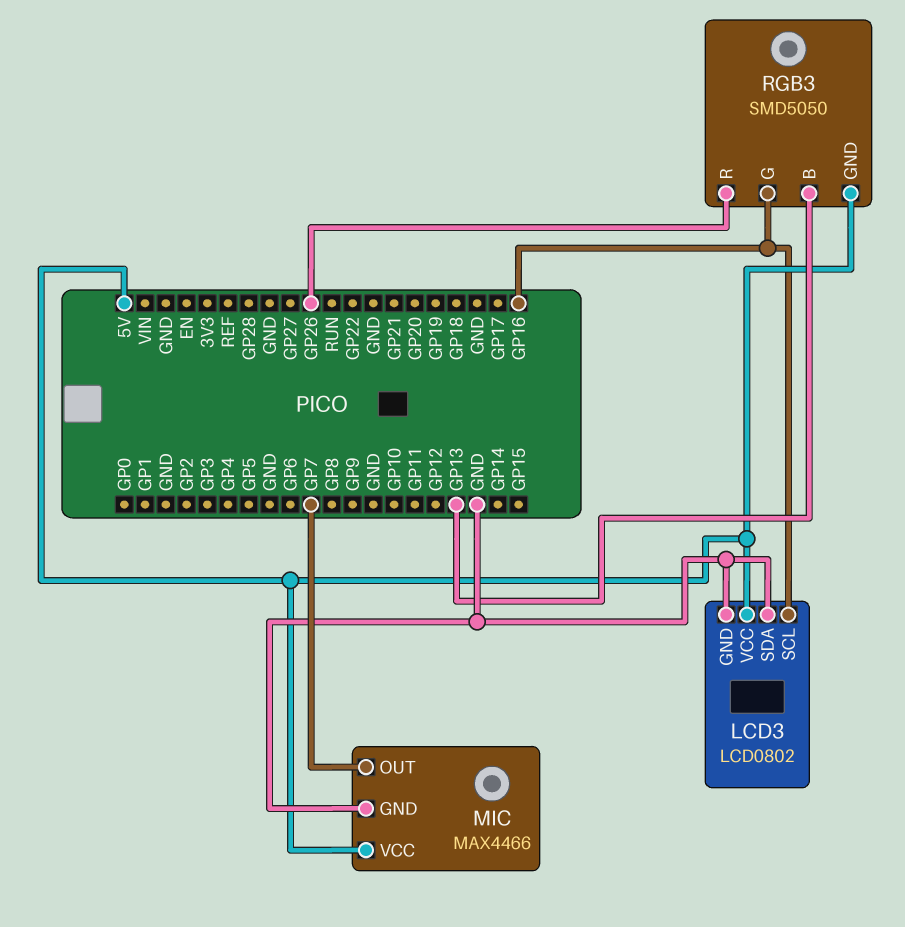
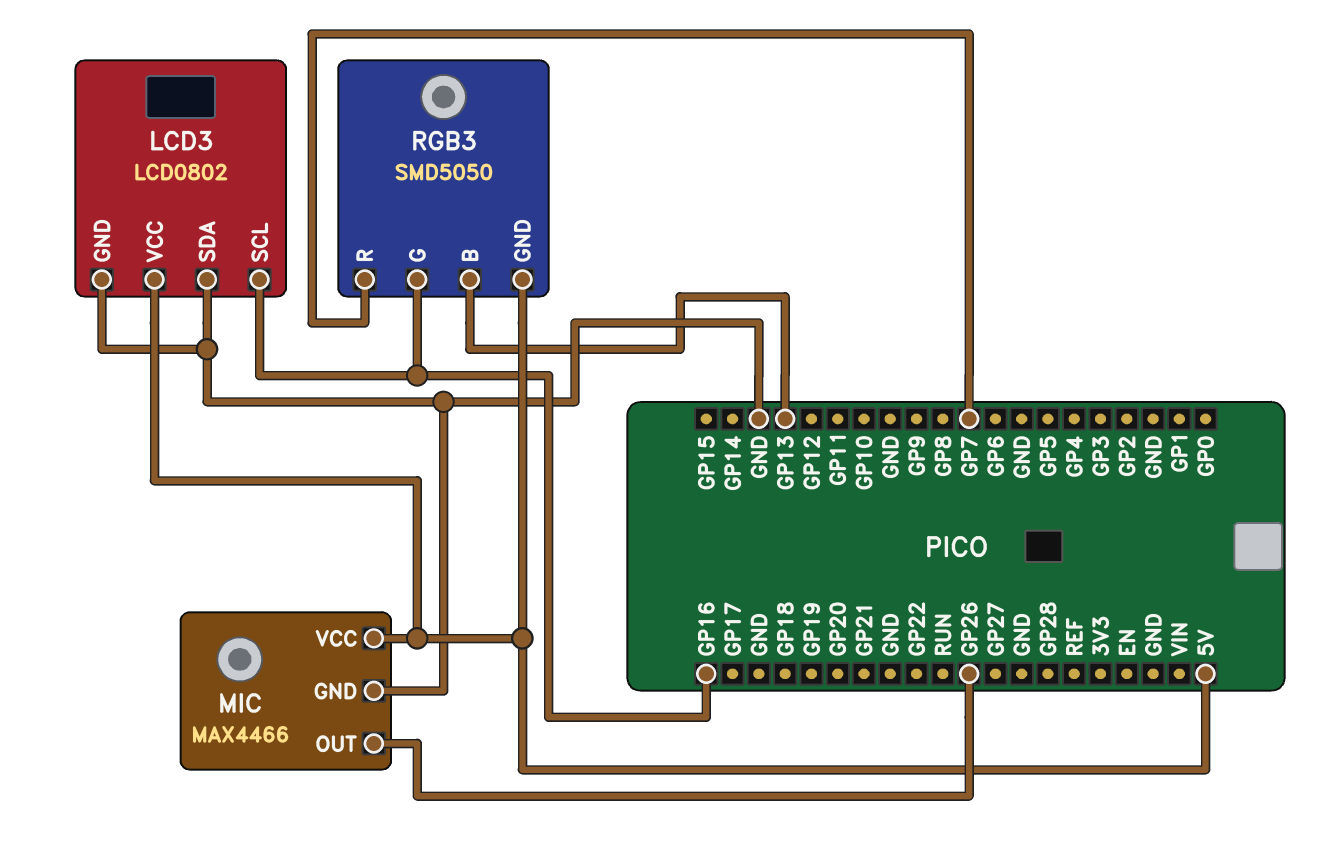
MIC pin OUT: GP7 -> GP26
RGB3 pin R: GP26 -> GP7

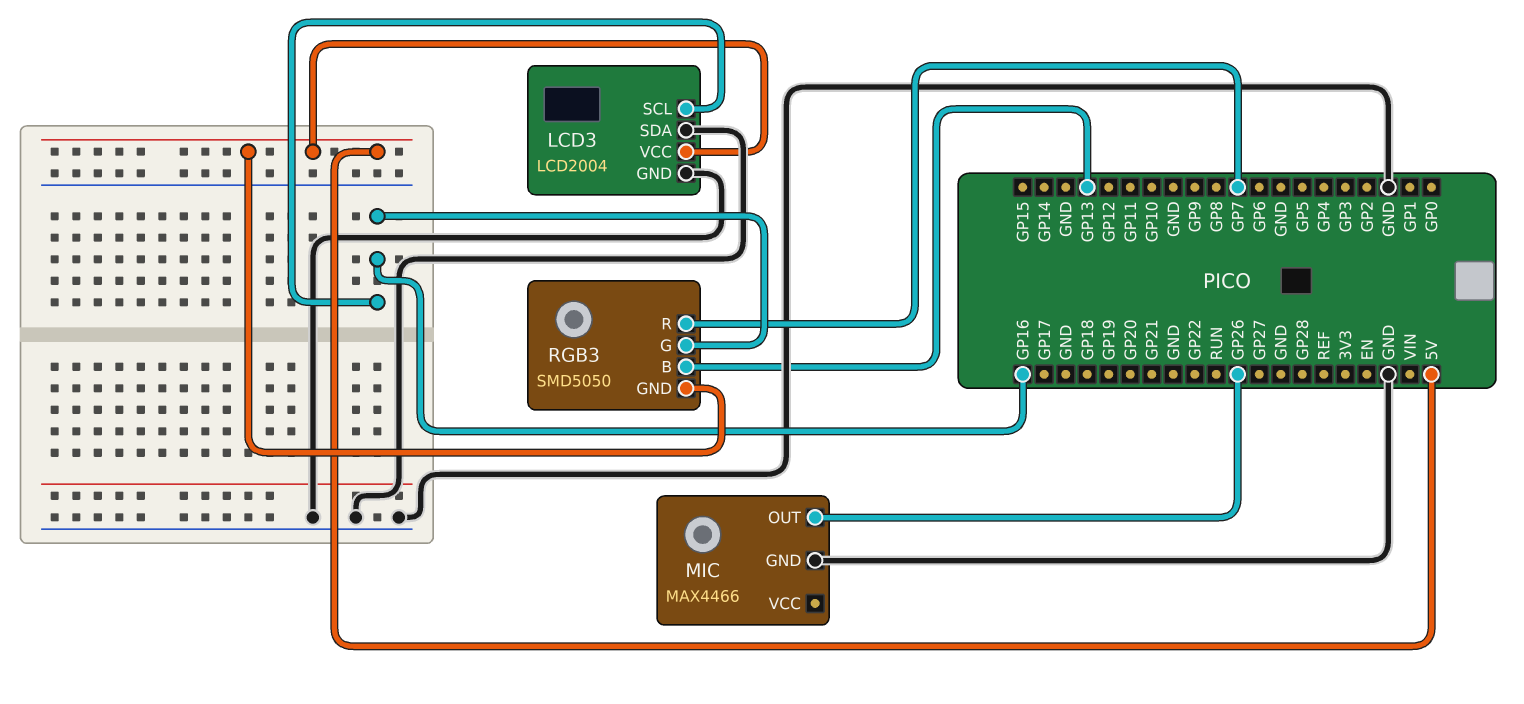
LCD3: LCD0802 -> LCD2004
MIC pin VCC: 5V -> none

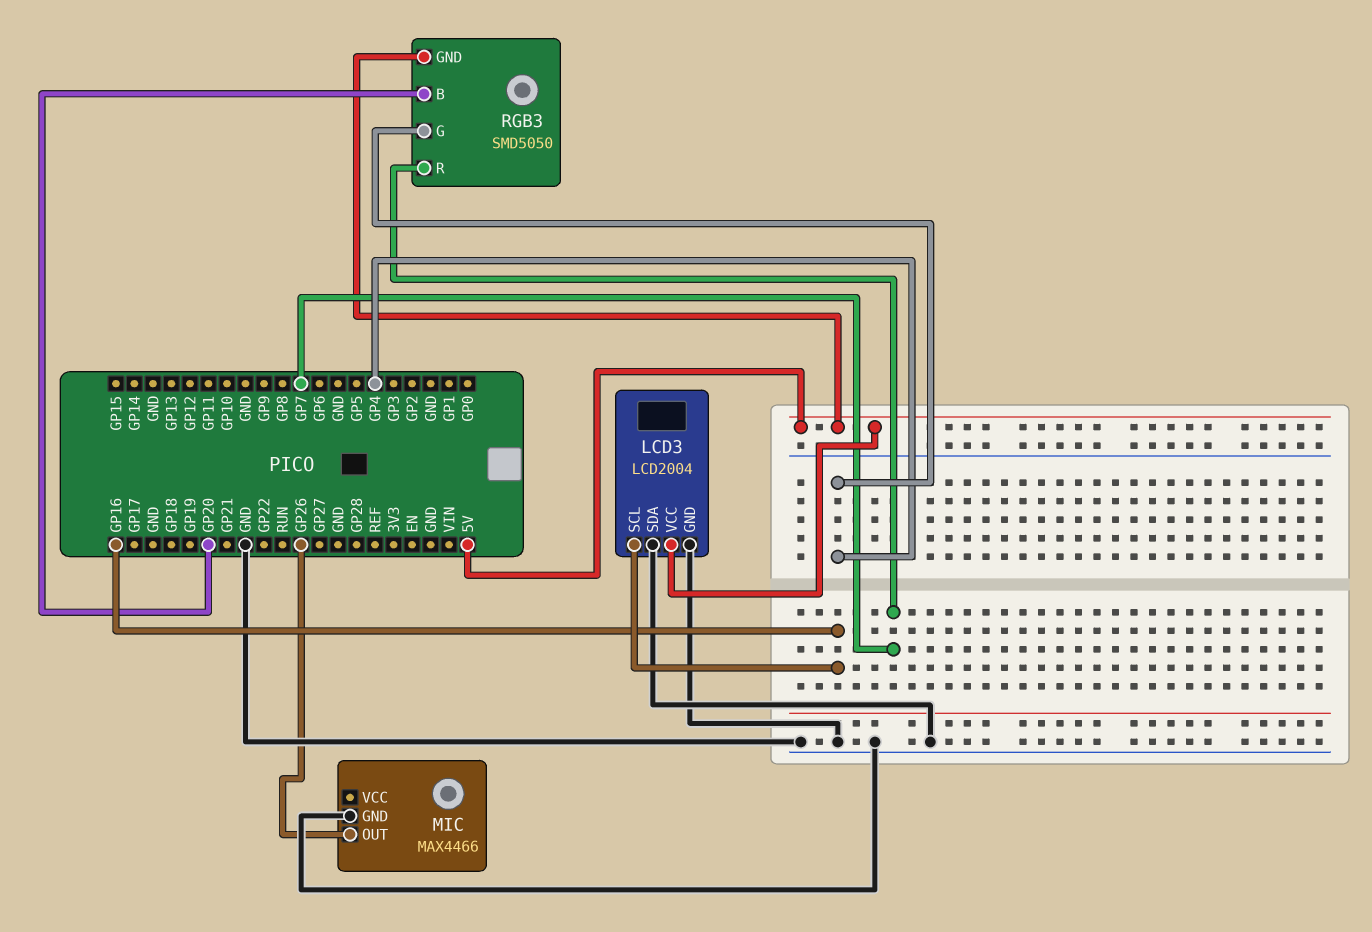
RGB3 pin B: GP13 -> GP20
RGB3 pin G: GP16 -> GP4

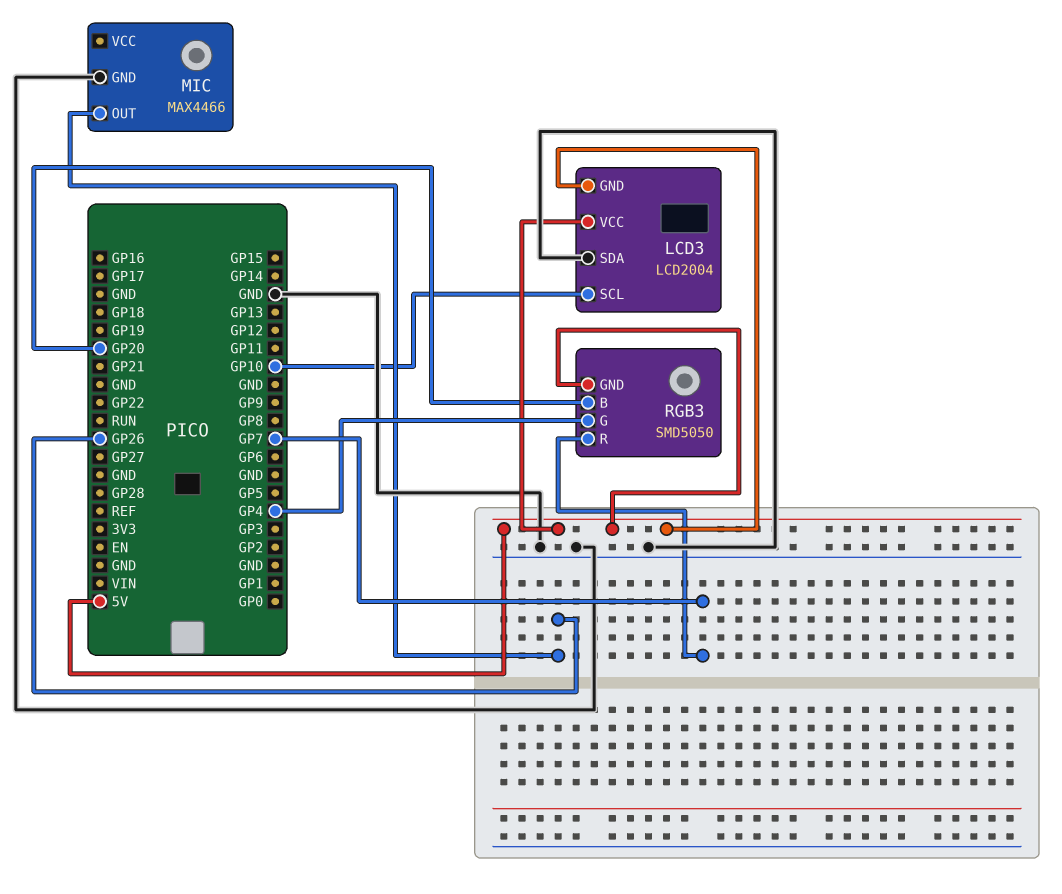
LCD3 pin GND: GND -> 5V
LCD3 pin SCL: GP16 -> GP10

